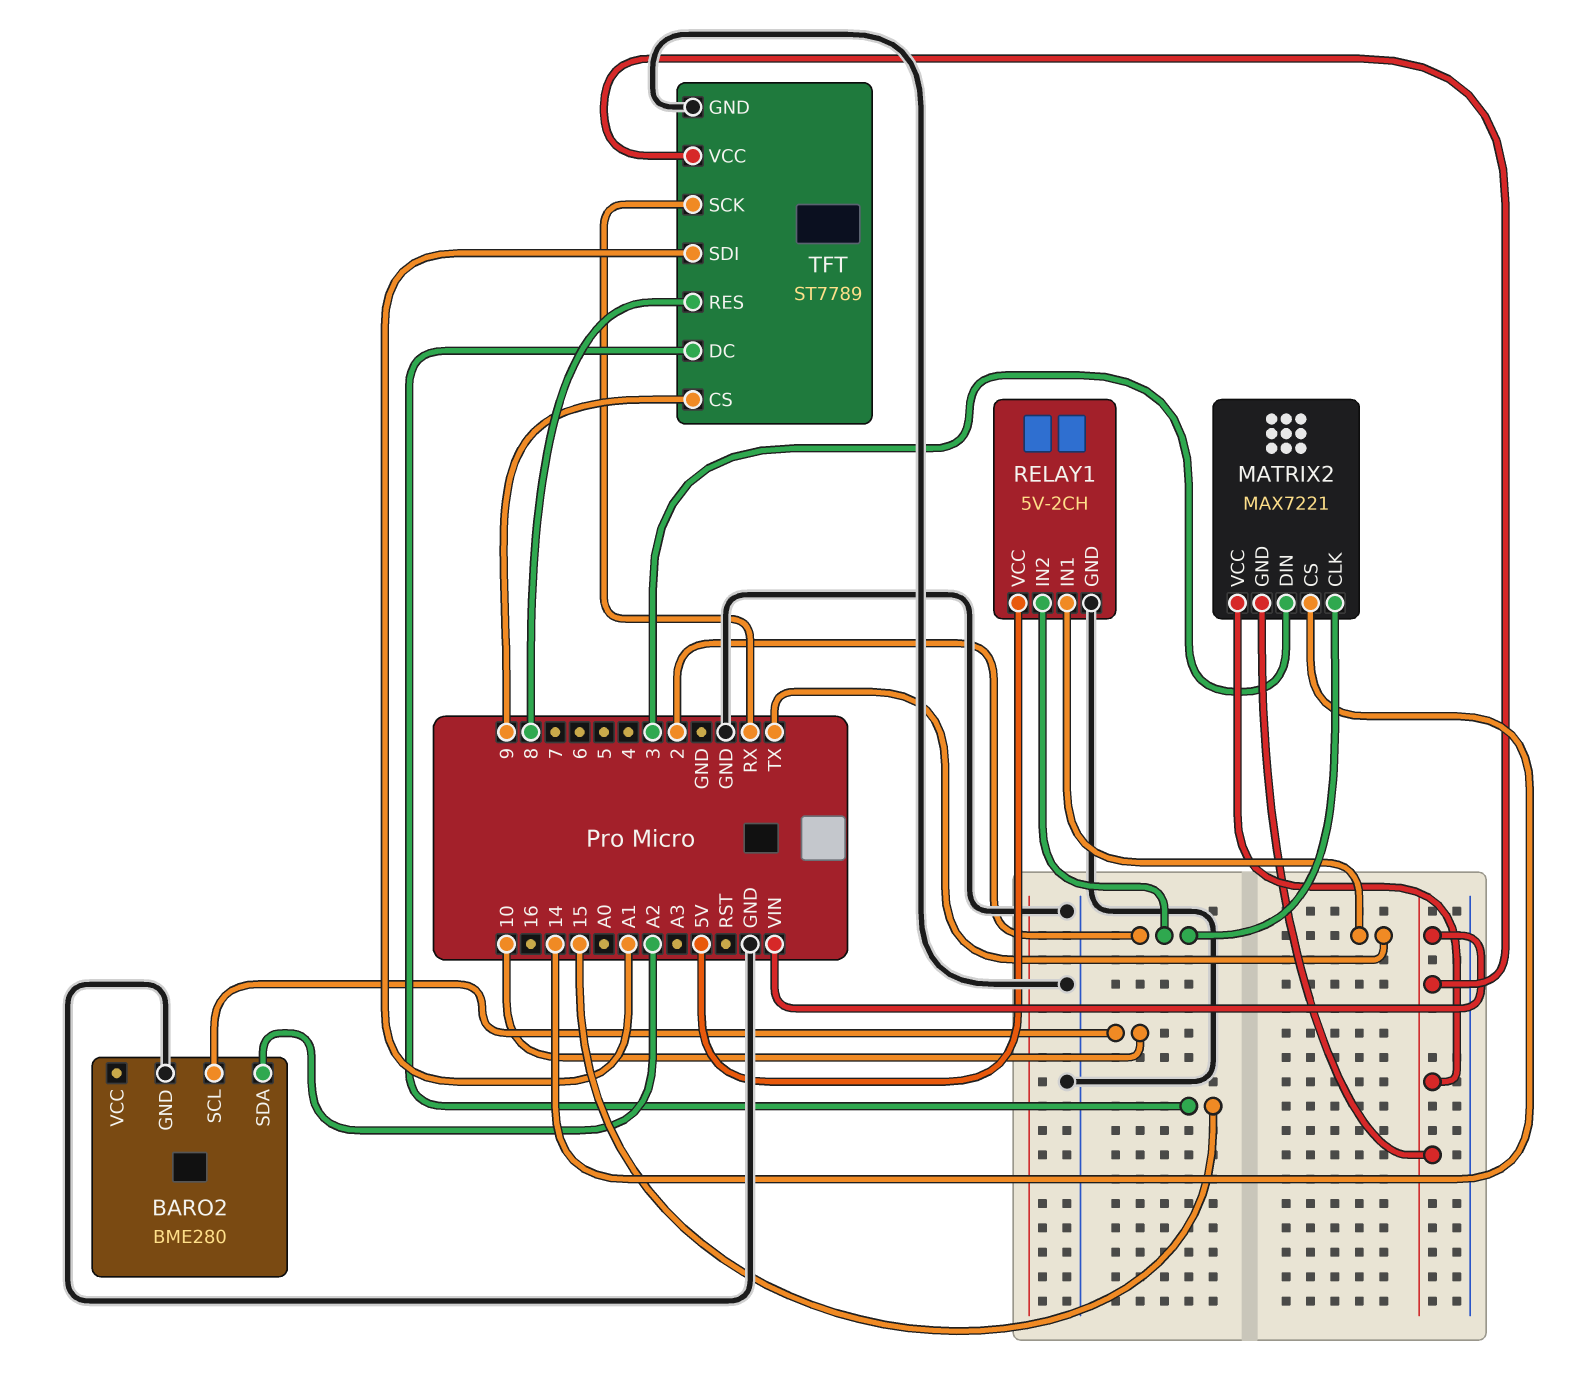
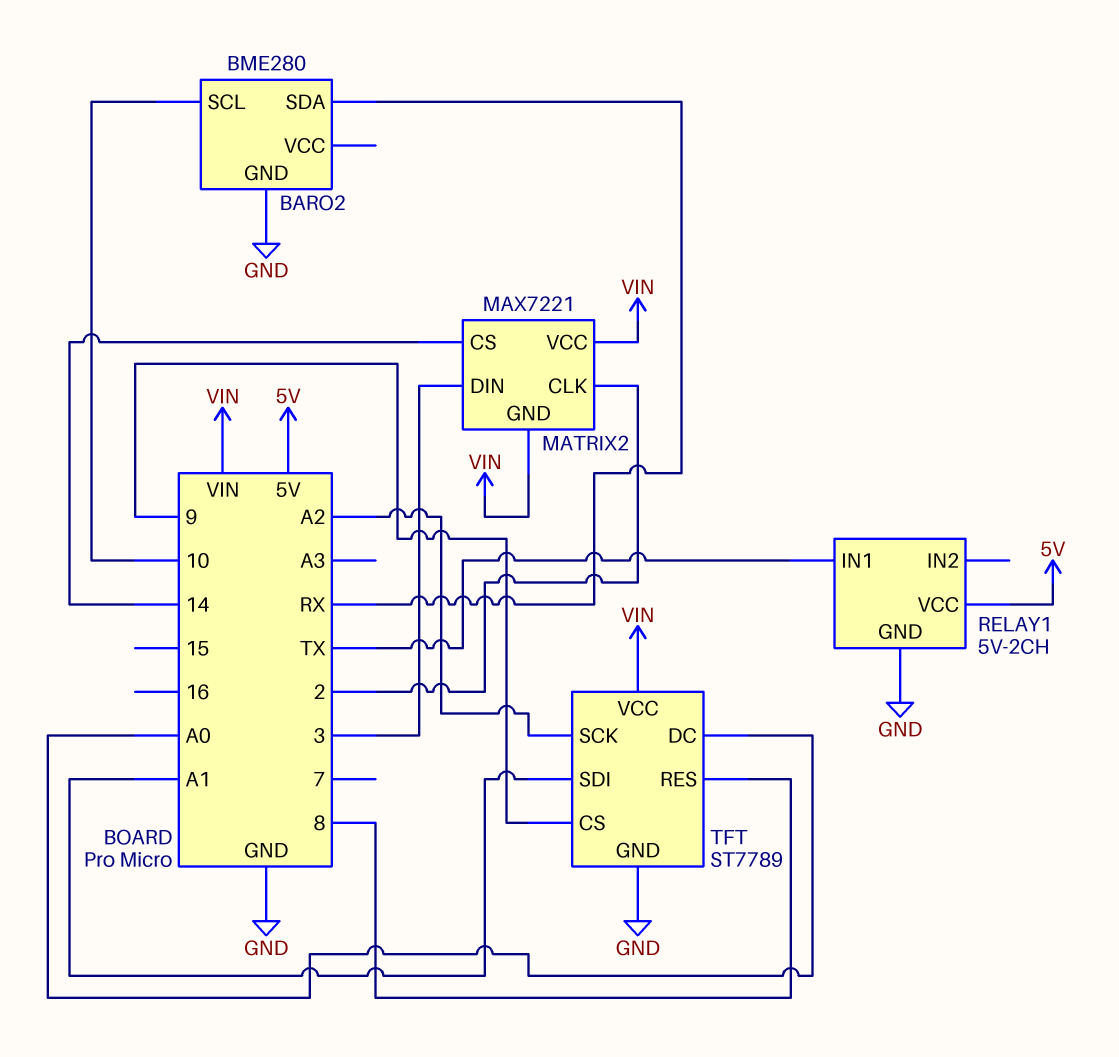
BARO2 pin SDA: A2 -> RX
RELAY1 pin IN2: 2 -> none
TFT pin DC: 15 -> A0
TFT pin SCK: RX -> A2

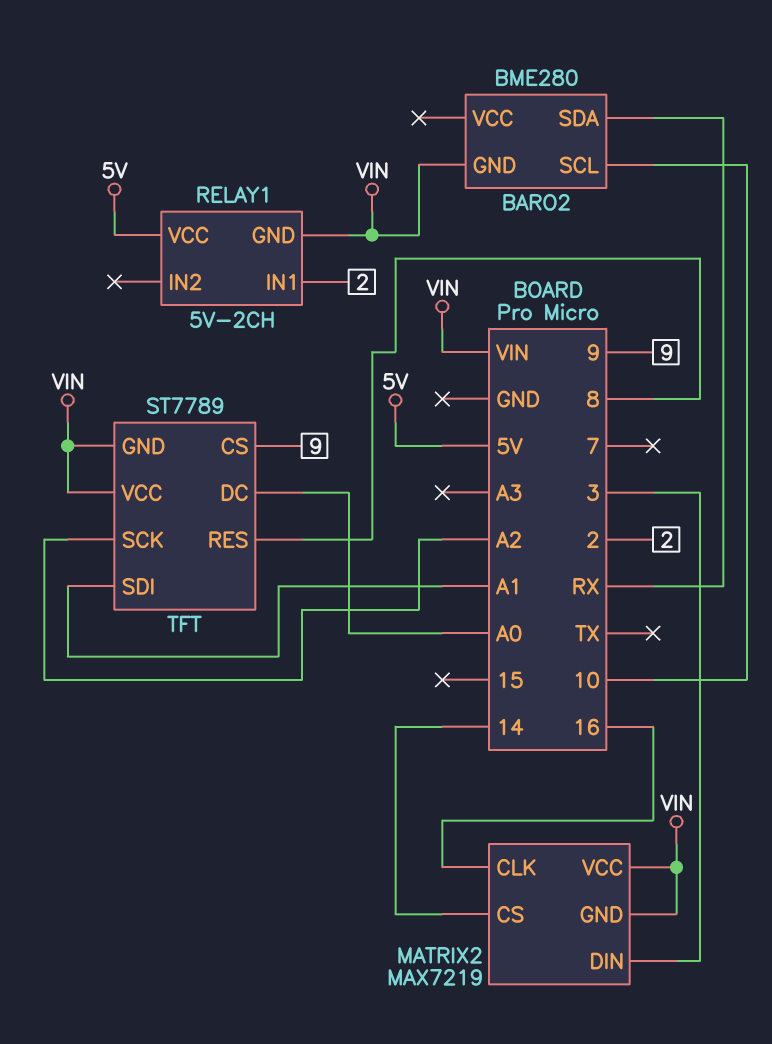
BARO2 pin GND: GND -> VIN
MATRIX2: MAX7221 -> MAX7219
MATRIX2 pin CLK: 2 -> 16
RELAY1 pin GND: GND -> VIN
RELAY1 pin IN1: TX -> 2
TFT pin GND: GND -> VIN

